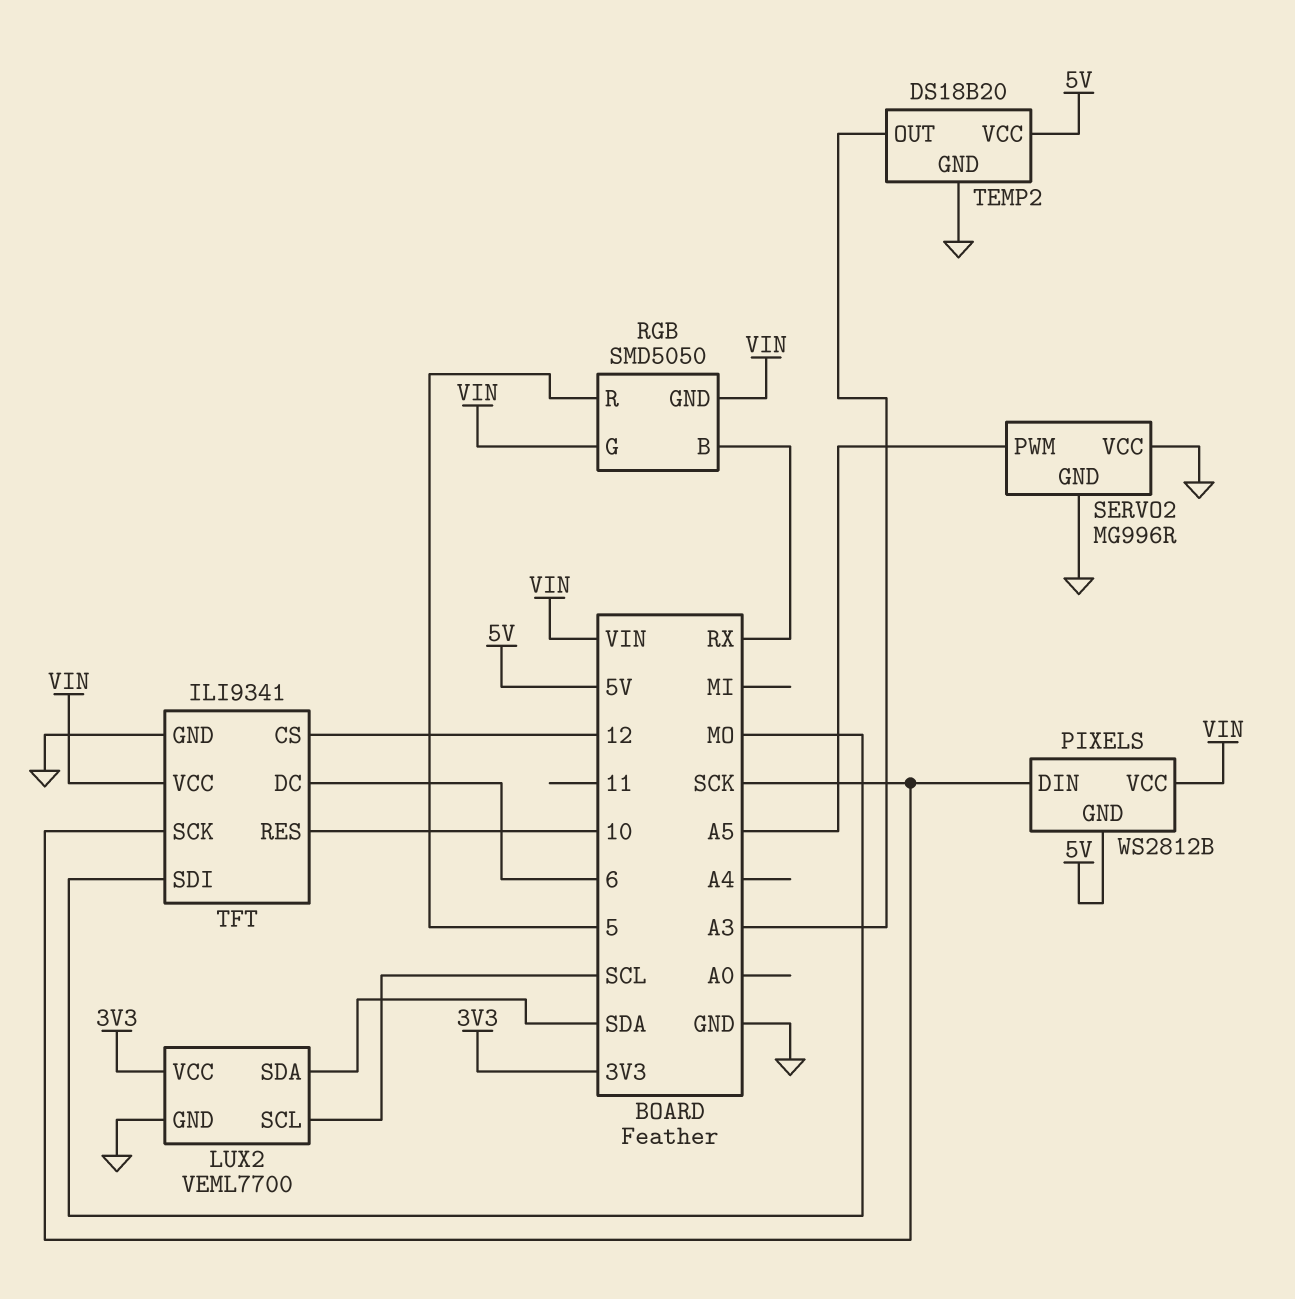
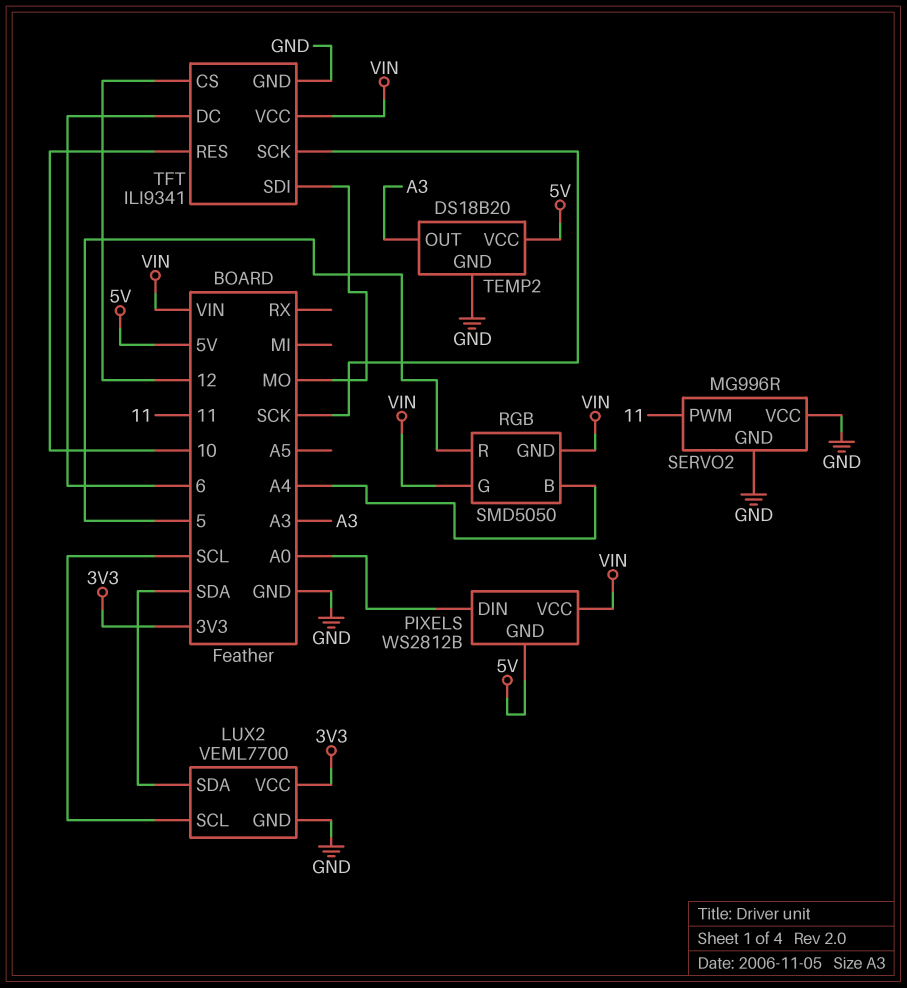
PIXELS pin DIN: SCK -> A0
RGB pin B: RX -> A4
SERVO2 pin PWM: A5 -> 11

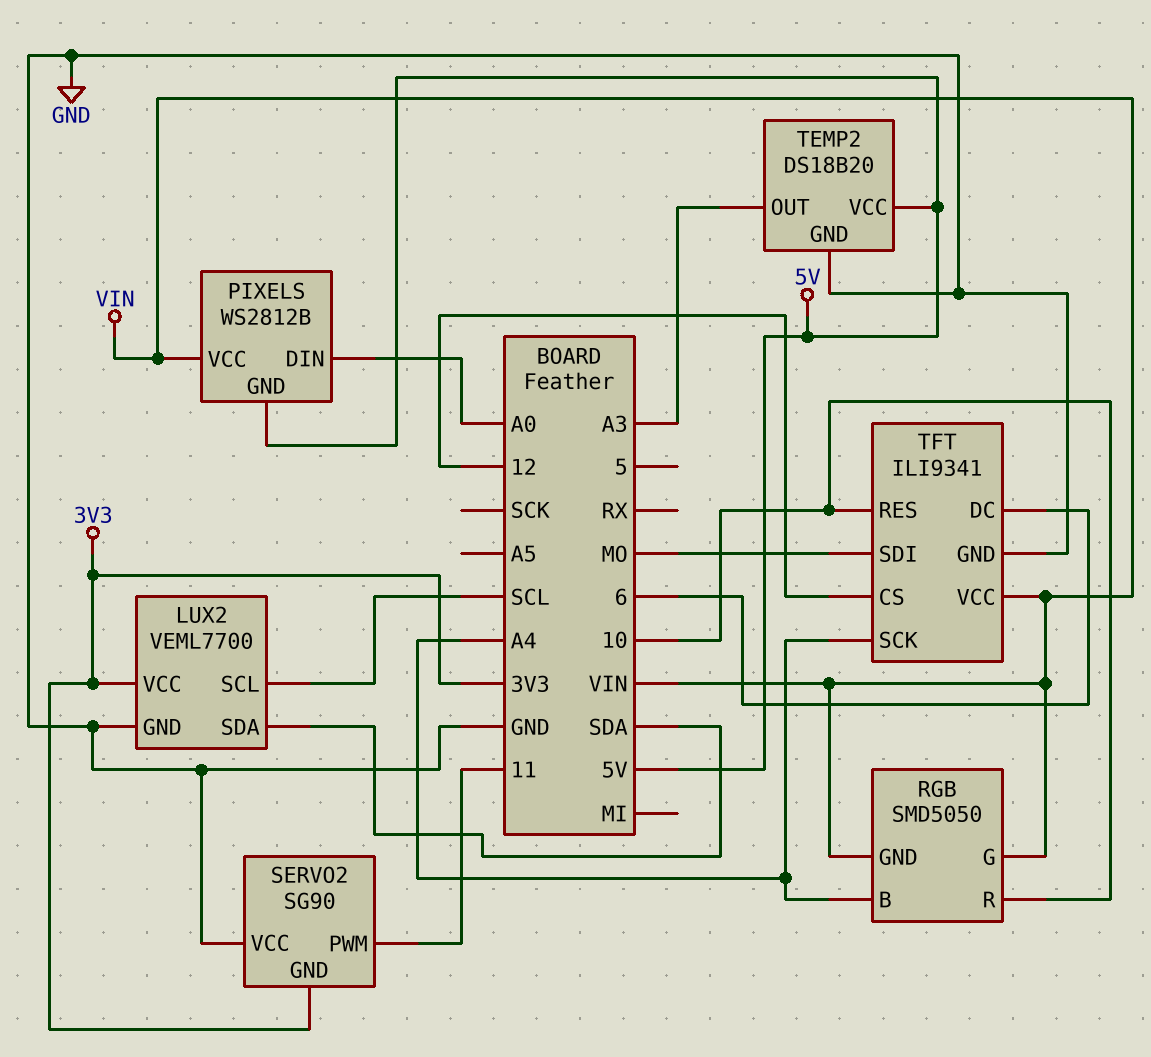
RGB pin R: 5 -> 10
SERVO2: MG996R -> SG90
SERVO2 pin GND: GND -> 3V3
TFT pin SCK: SCK -> A4

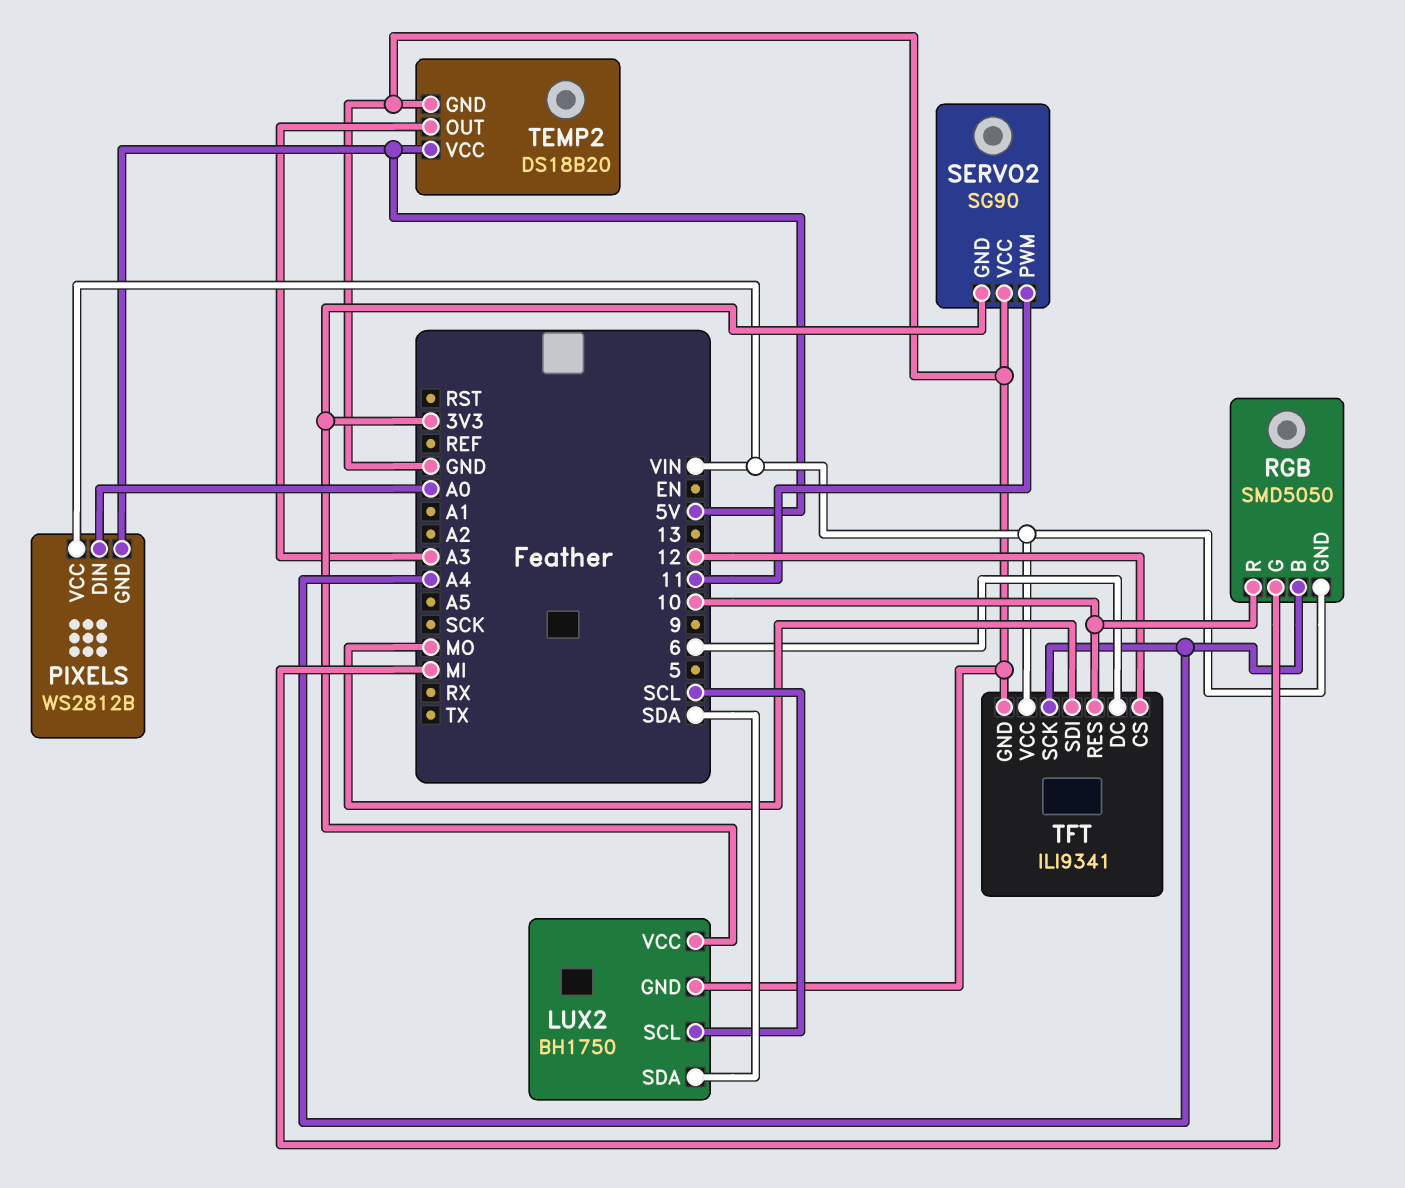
LUX2: VEML7700 -> BH1750
RGB pin G: VIN -> MI

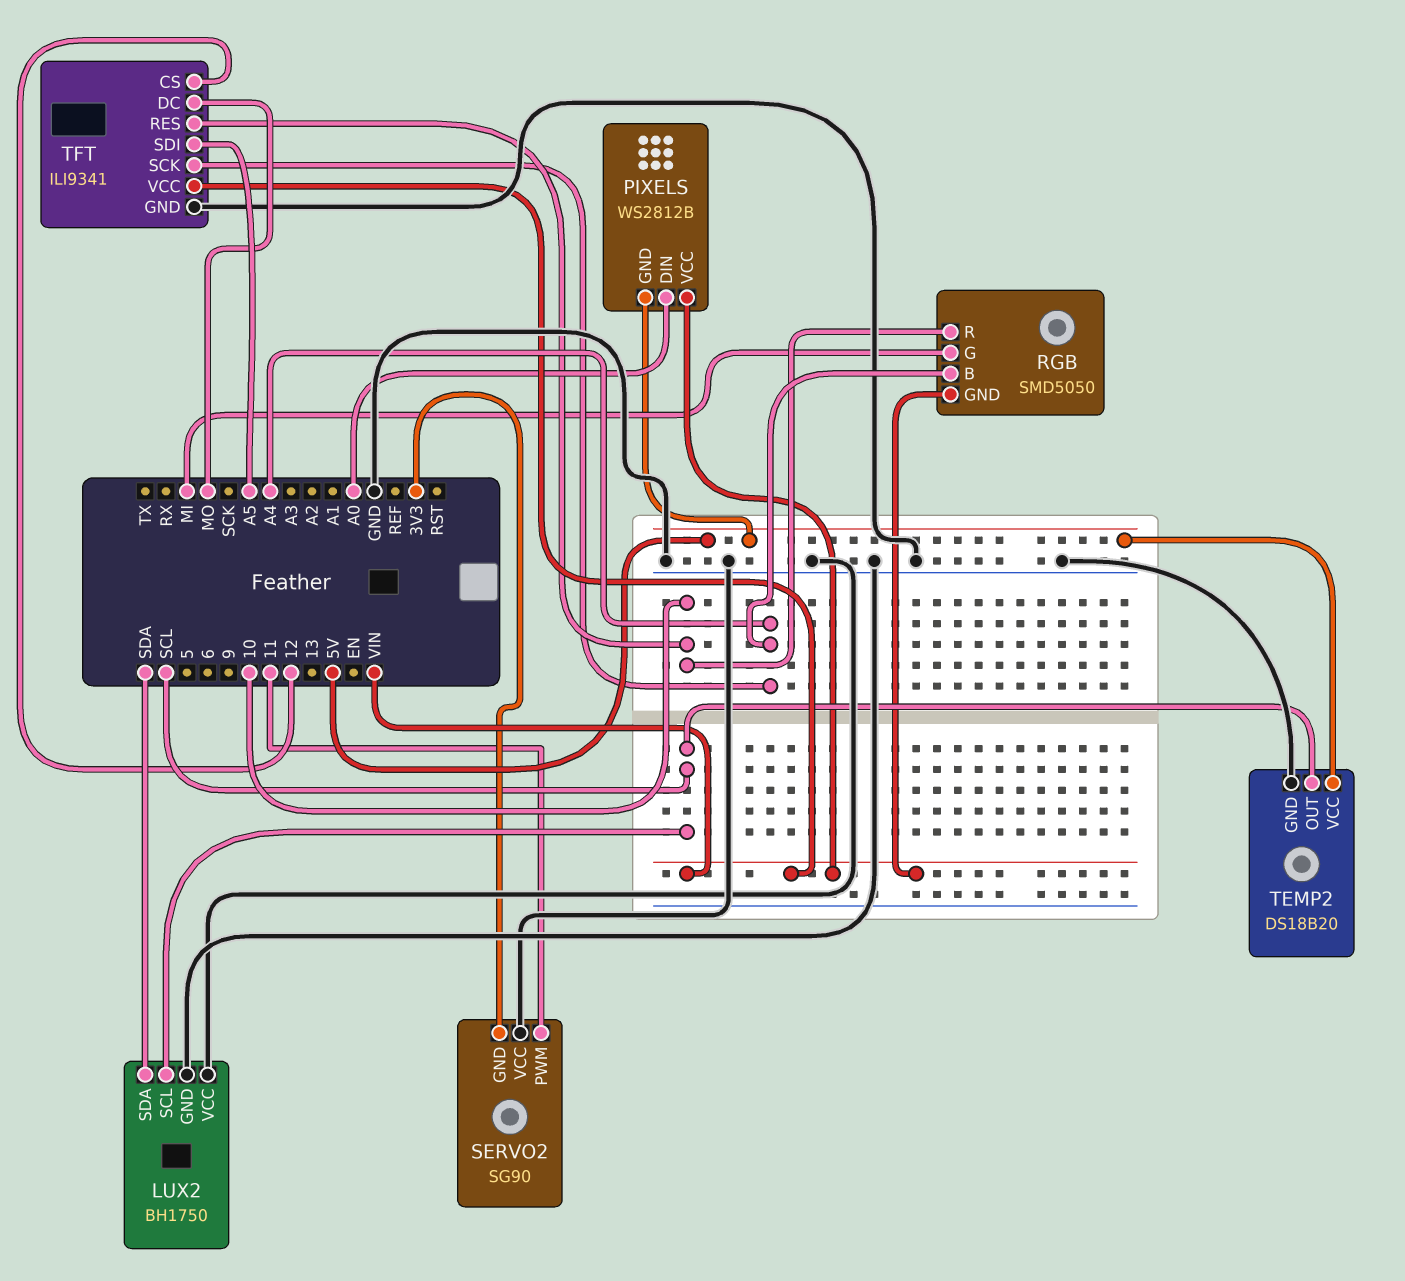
LUX2 pin VCC: 3V3 -> GND
TEMP2 pin OUT: A3 -> SCL
TFT pin DC: 6 -> MO
TFT pin SDI: MO -> A5

